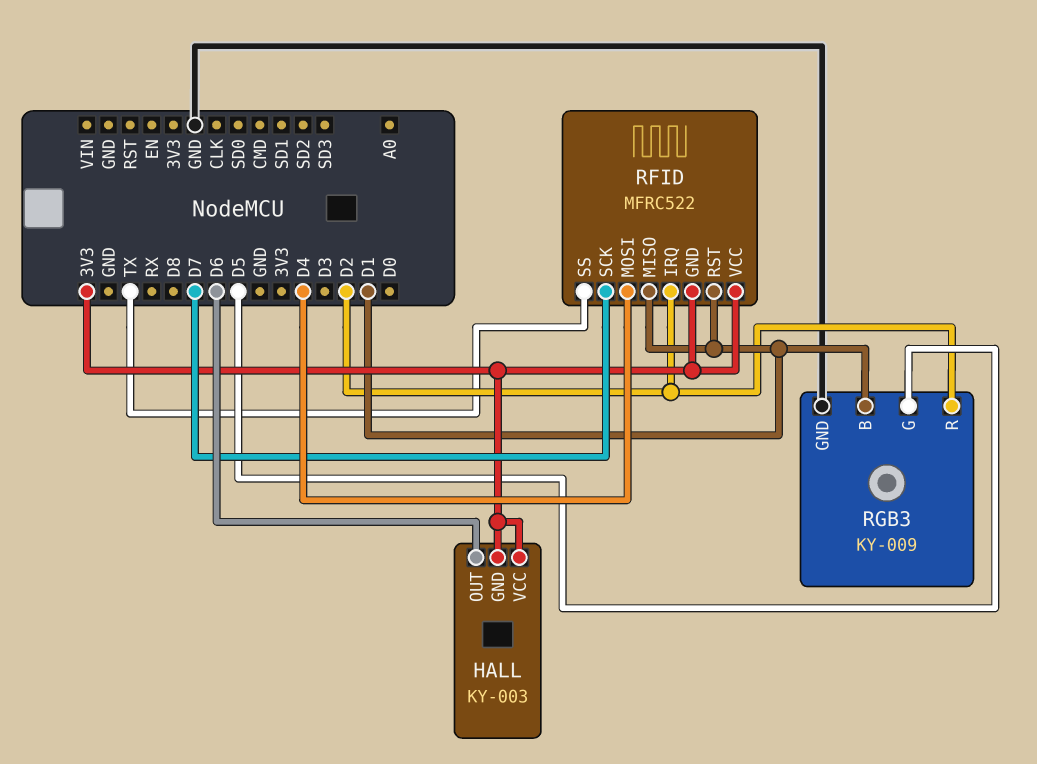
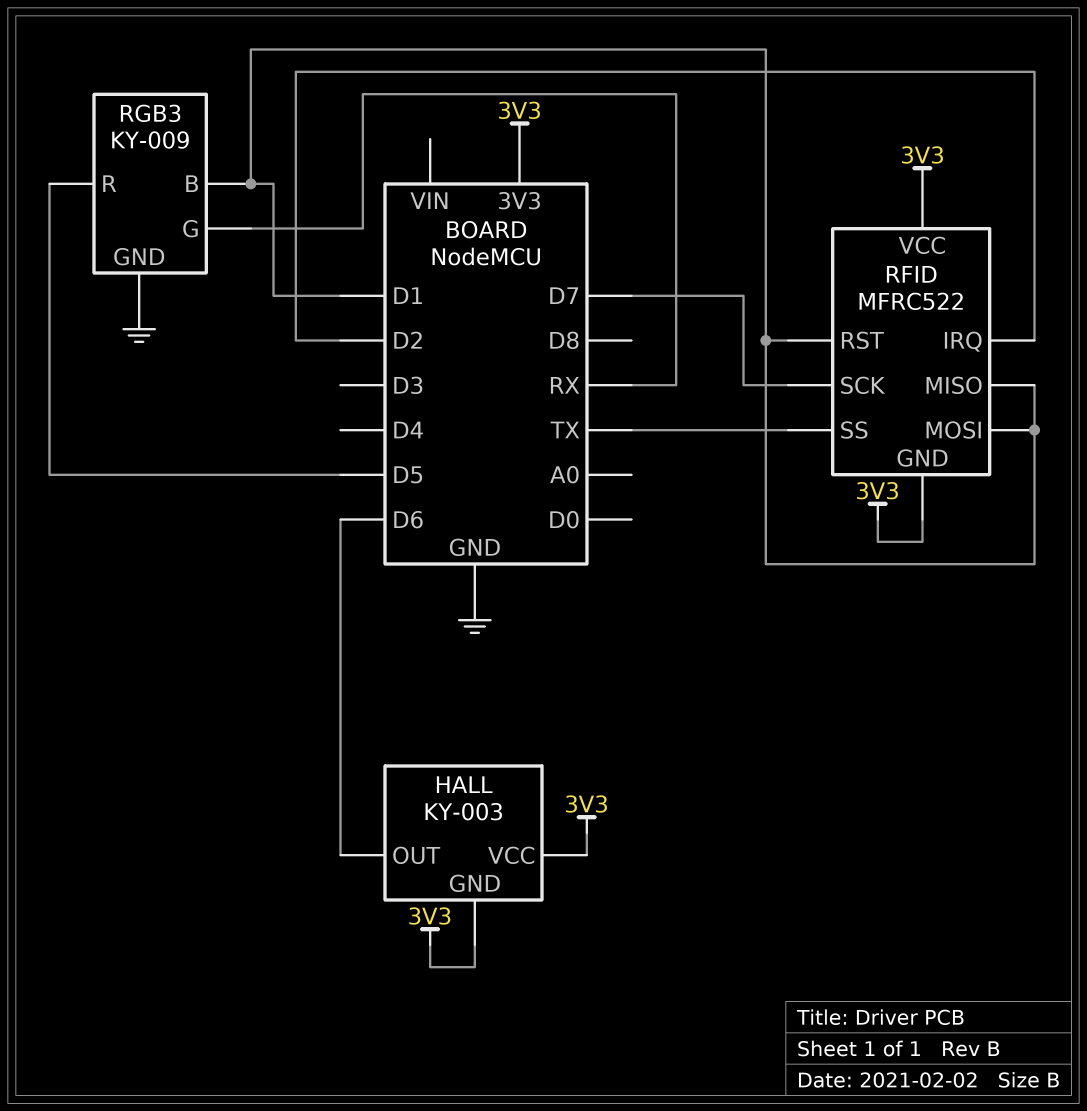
RFID pin MOSI: D4 -> D1
RGB3 pin G: D5 -> RX
RGB3 pin R: D2 -> D5

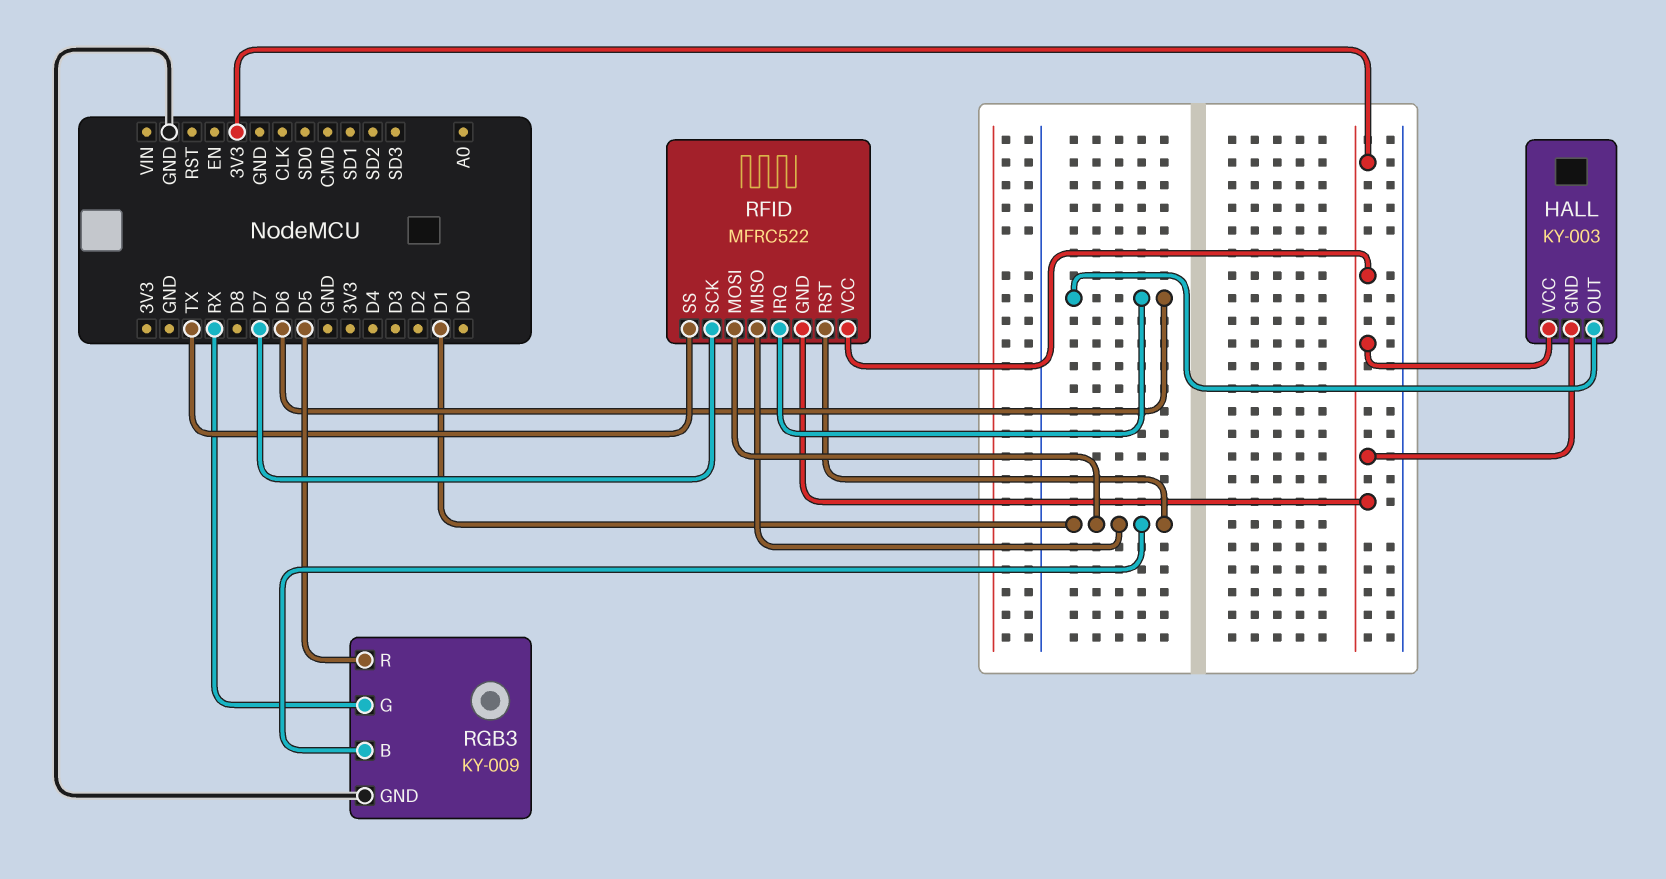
RFID pin IRQ: D2 -> D6

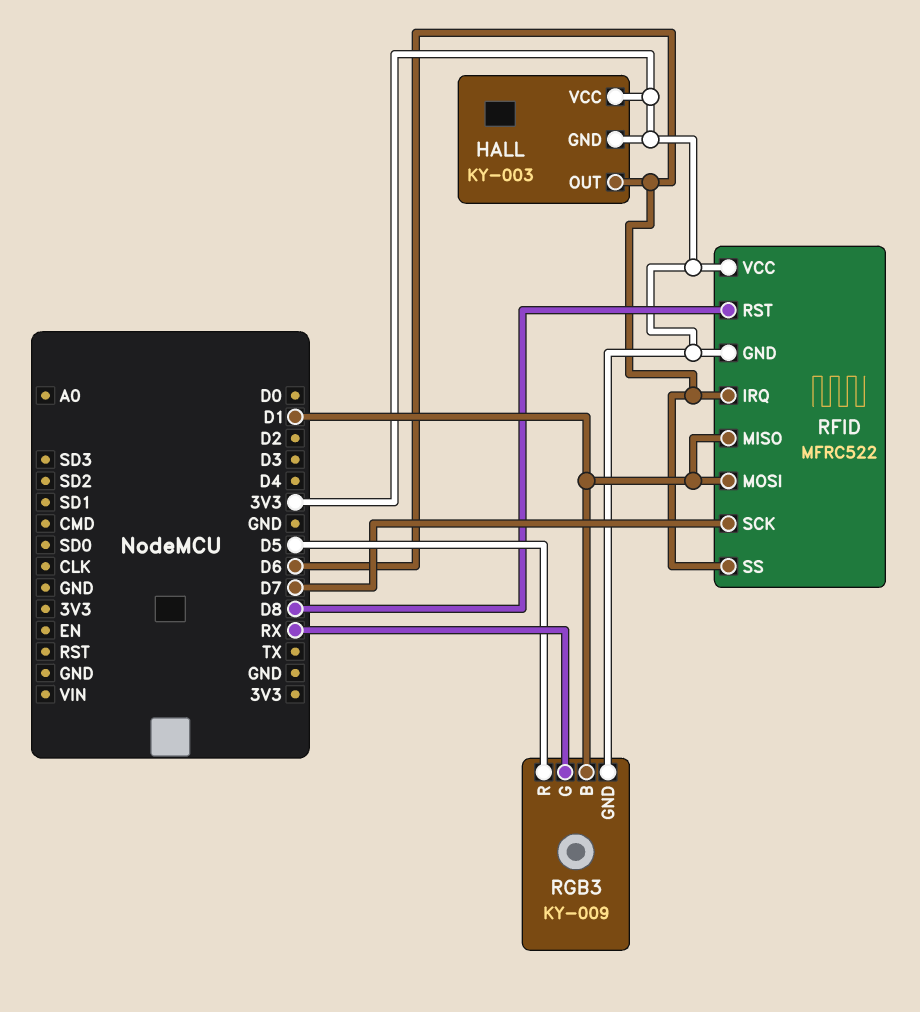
RFID pin RST: D1 -> D8
RFID pin SS: TX -> D6
RGB3 pin GND: GND -> 3V3

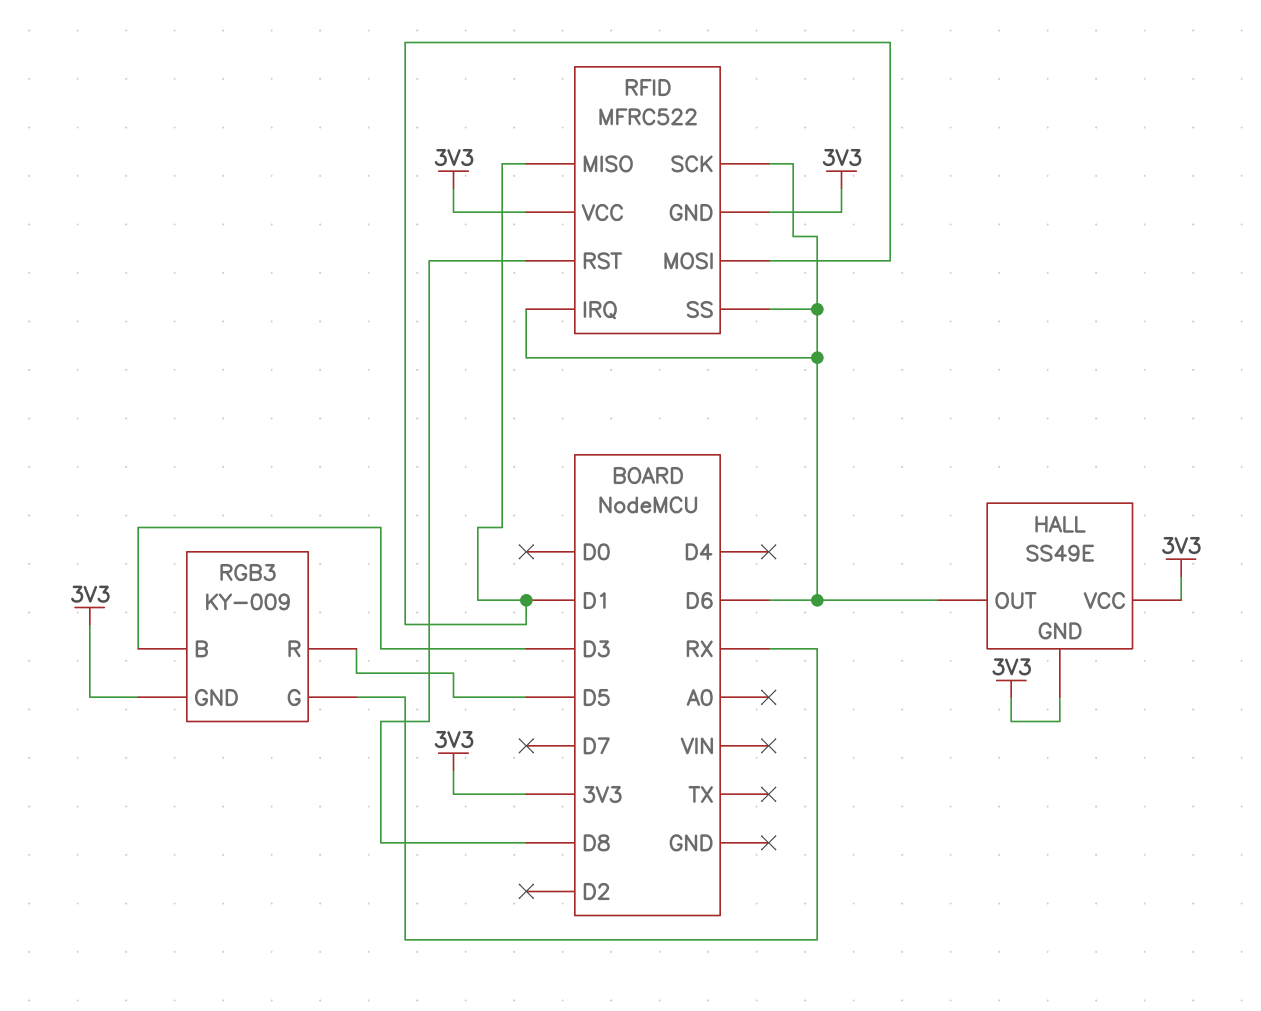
HALL: KY-003 -> SS49E
RFID pin SCK: D7 -> D6
RGB3 pin B: D1 -> D3

